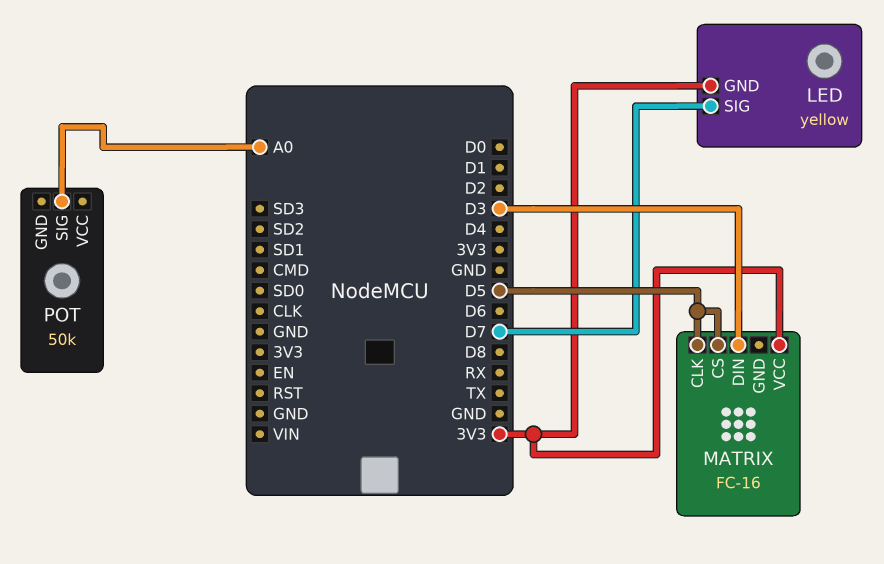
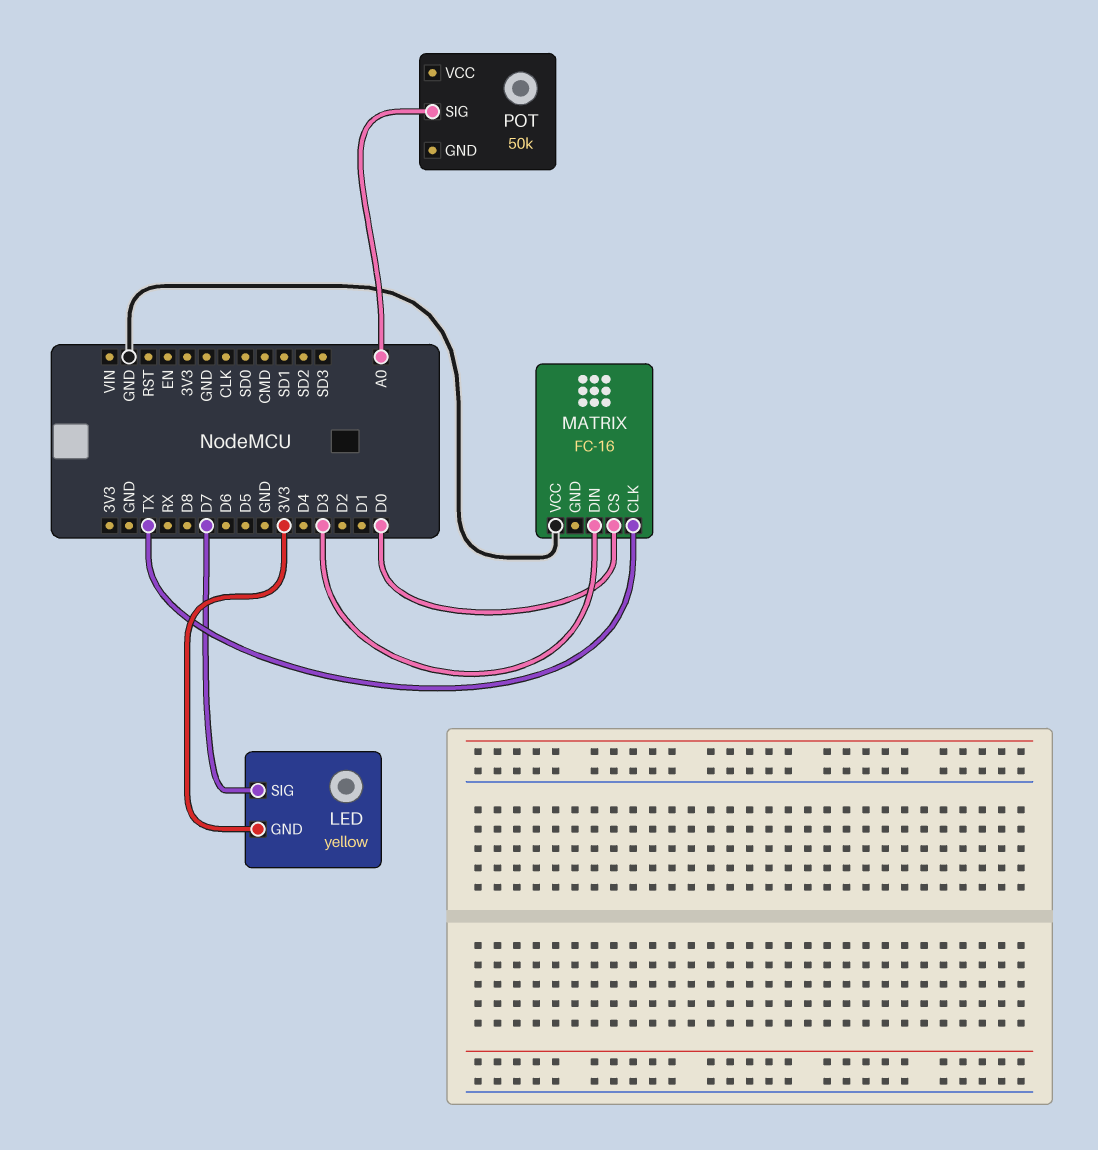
MATRIX pin CLK: D5 -> TX
MATRIX pin CS: D5 -> D0
MATRIX pin VCC: 3V3 -> GND

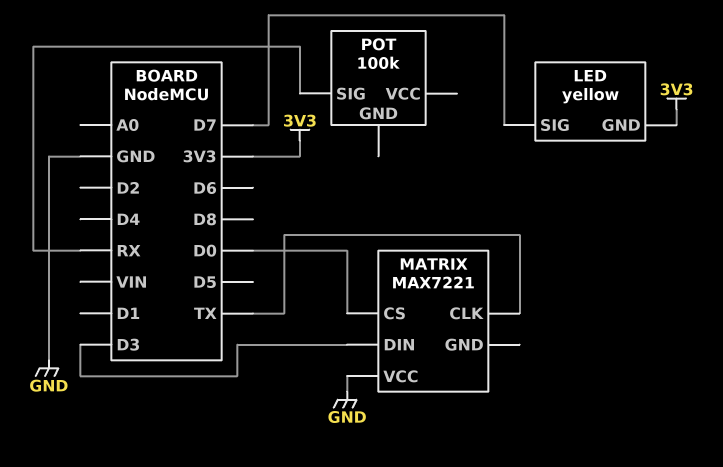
MATRIX: FC-16 -> MAX7221
POT: 50k -> 100k
POT pin SIG: A0 -> RX

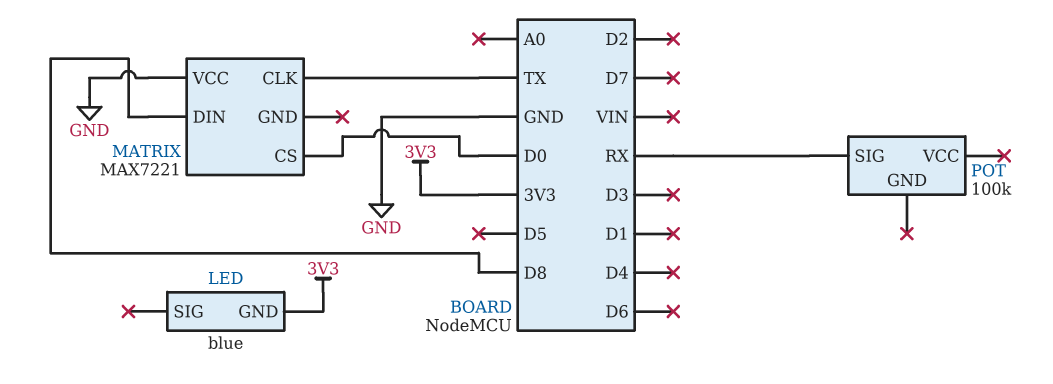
LED: yellow -> blue
LED pin SIG: D7 -> none
MATRIX pin DIN: D3 -> D8

